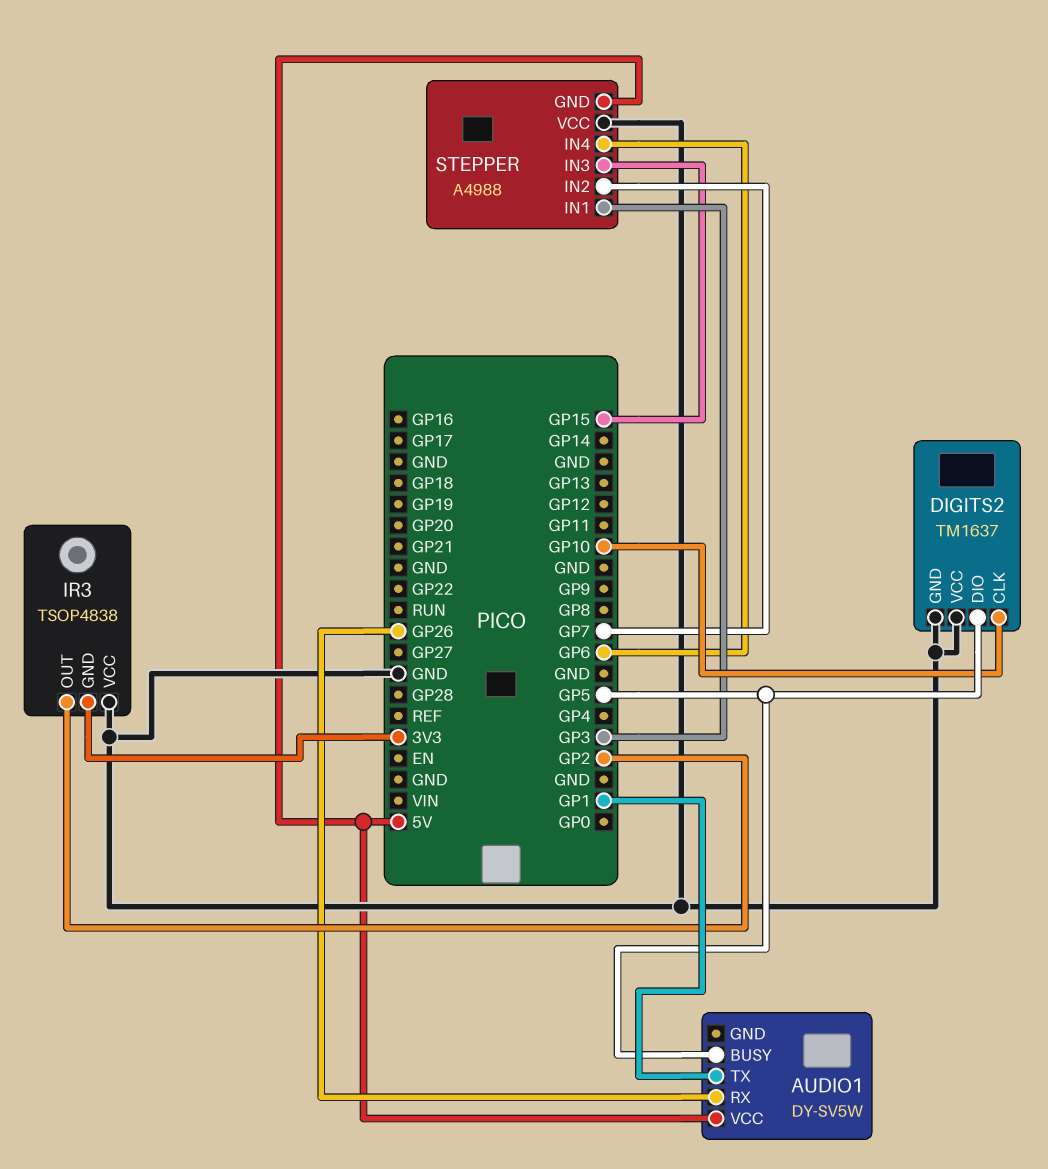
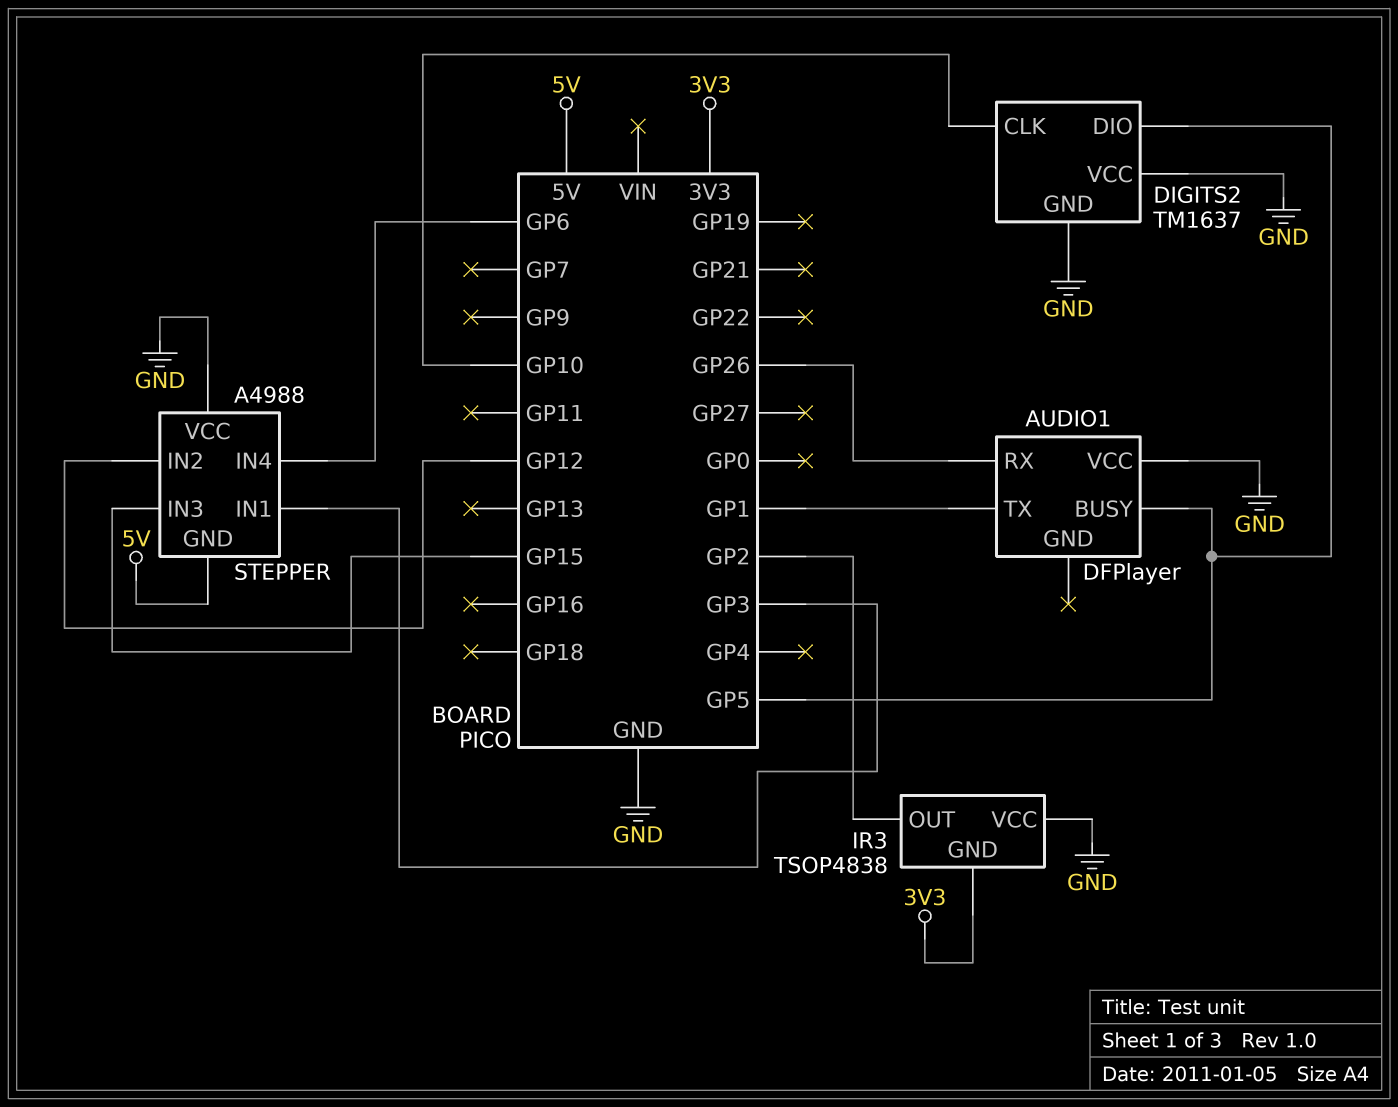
AUDIO1: DY-SV5W -> DFPlayer
AUDIO1 pin VCC: 5V -> GND
STEPPER pin IN2: GP7 -> GP12

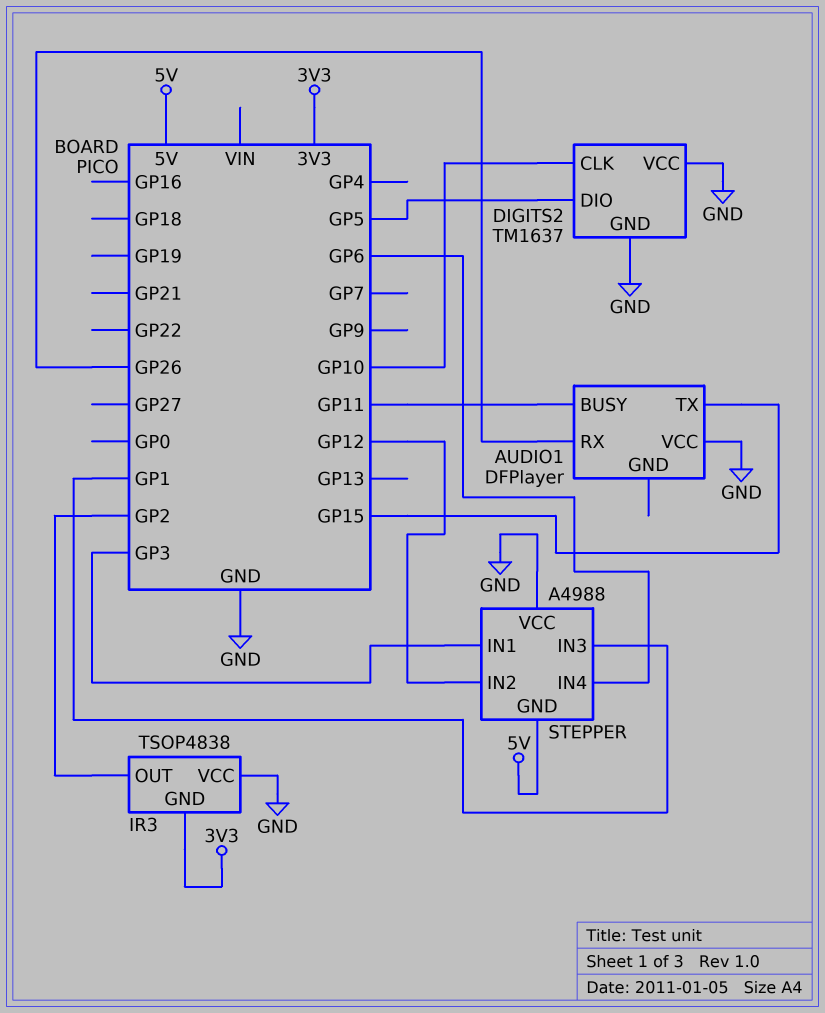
AUDIO1 pin BUSY: GP5 -> GP11
AUDIO1 pin TX: GP1 -> GP15
STEPPER pin IN3: GP15 -> GP1

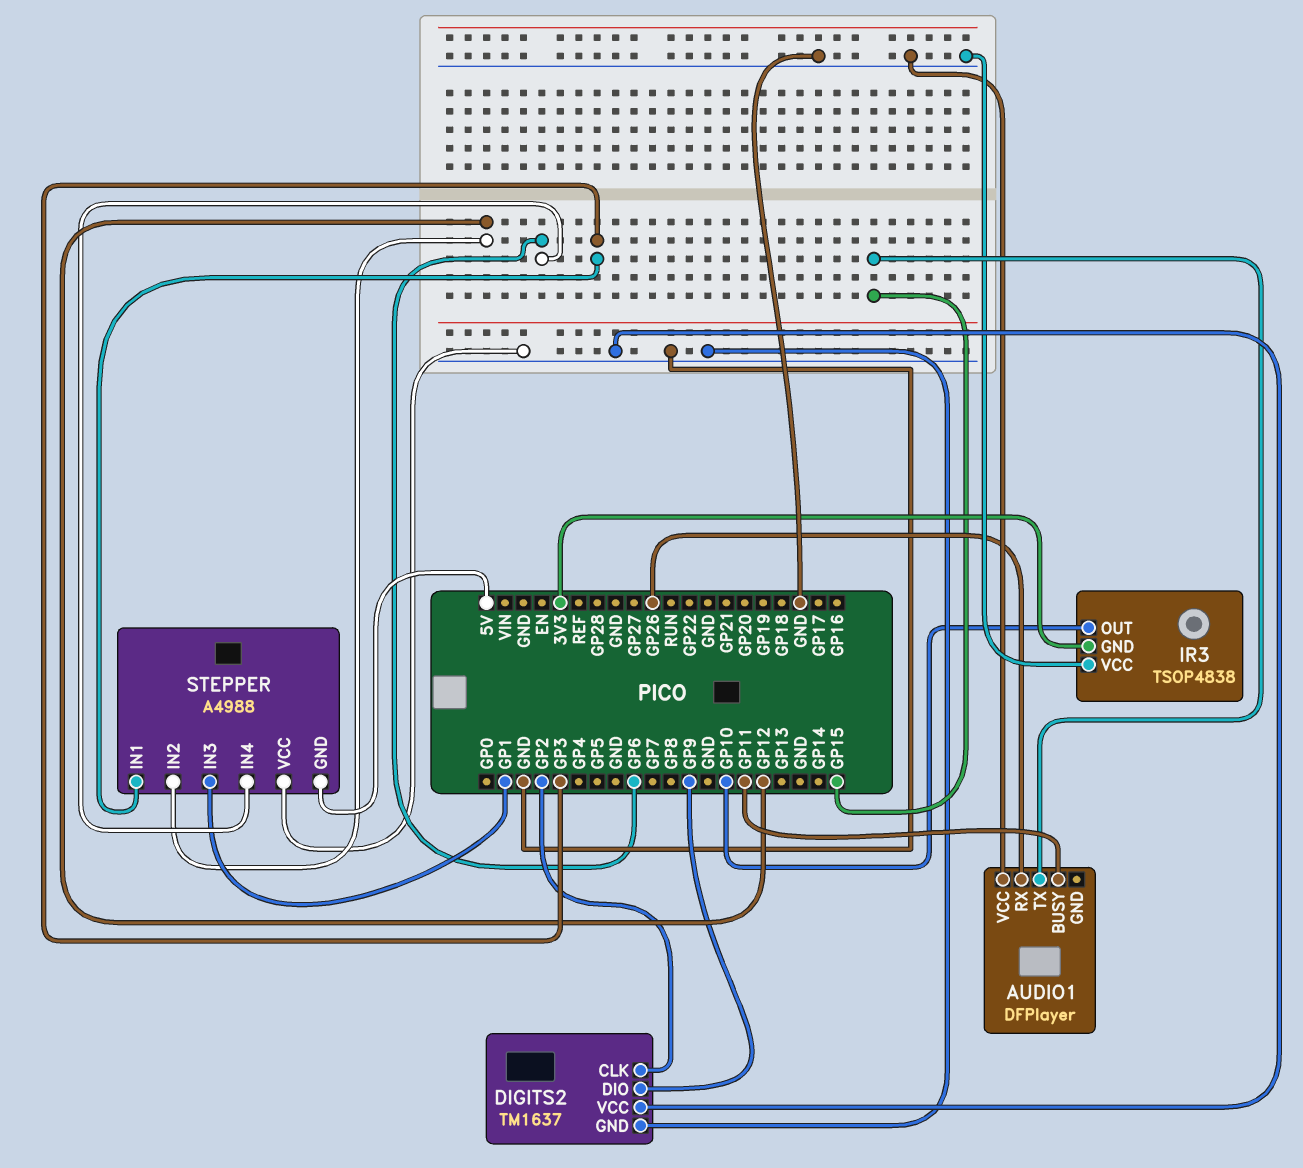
DIGITS2 pin CLK: GP10 -> GP2
DIGITS2 pin DIO: GP5 -> GP9
IR3 pin OUT: GP2 -> GP10

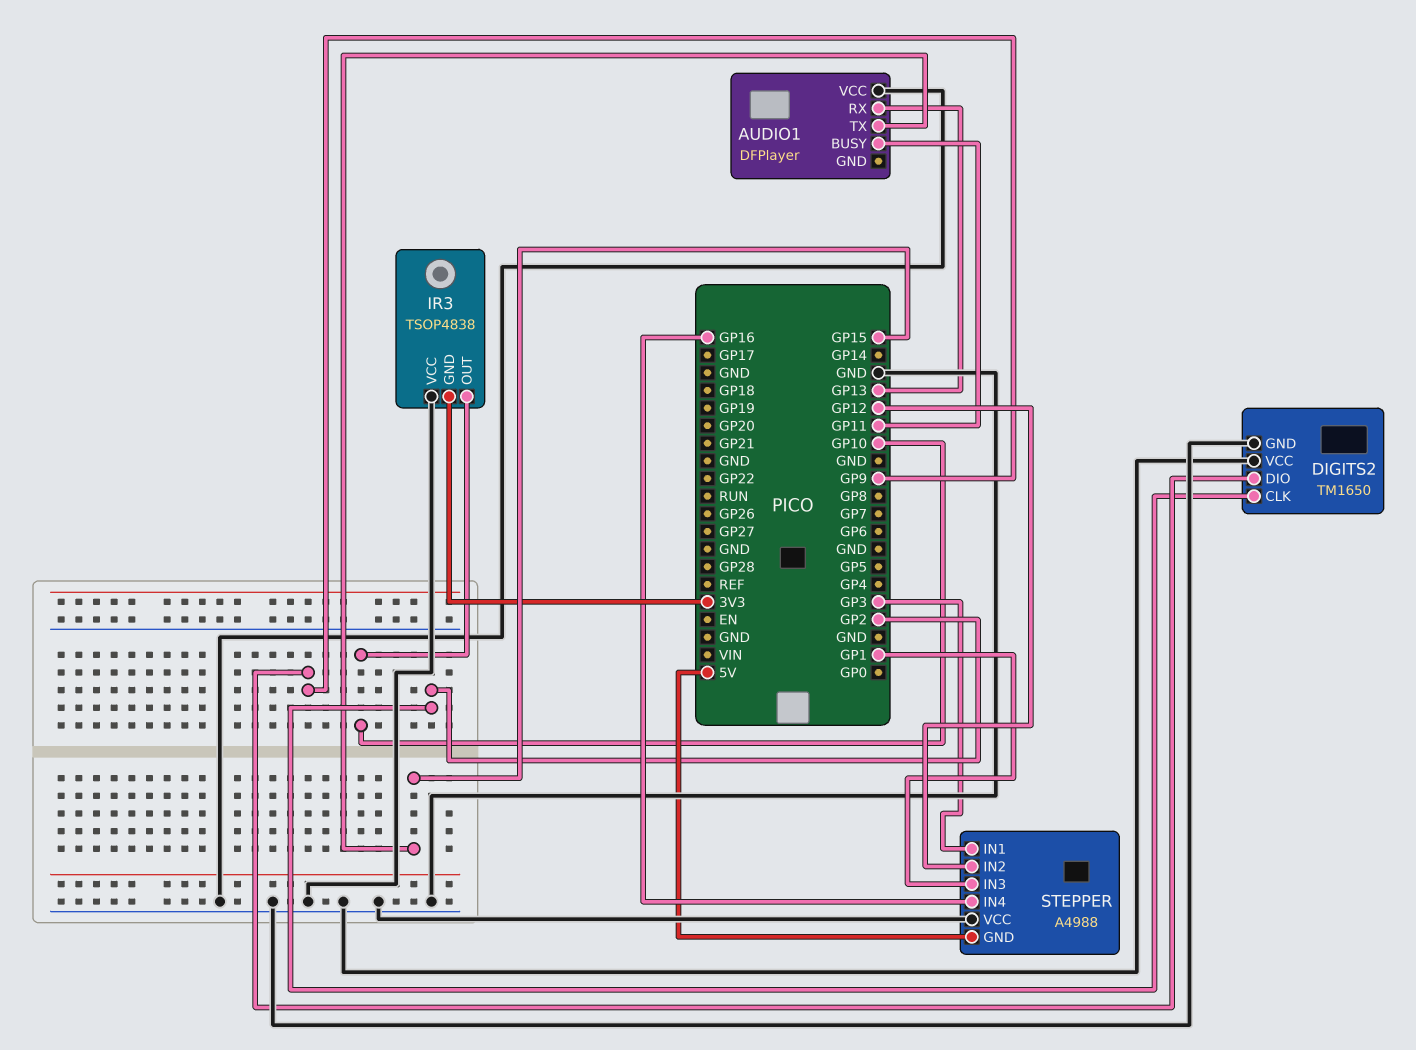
AUDIO1 pin RX: GP26 -> GP13
DIGITS2: TM1637 -> TM1650
STEPPER pin IN4: GP6 -> GP16

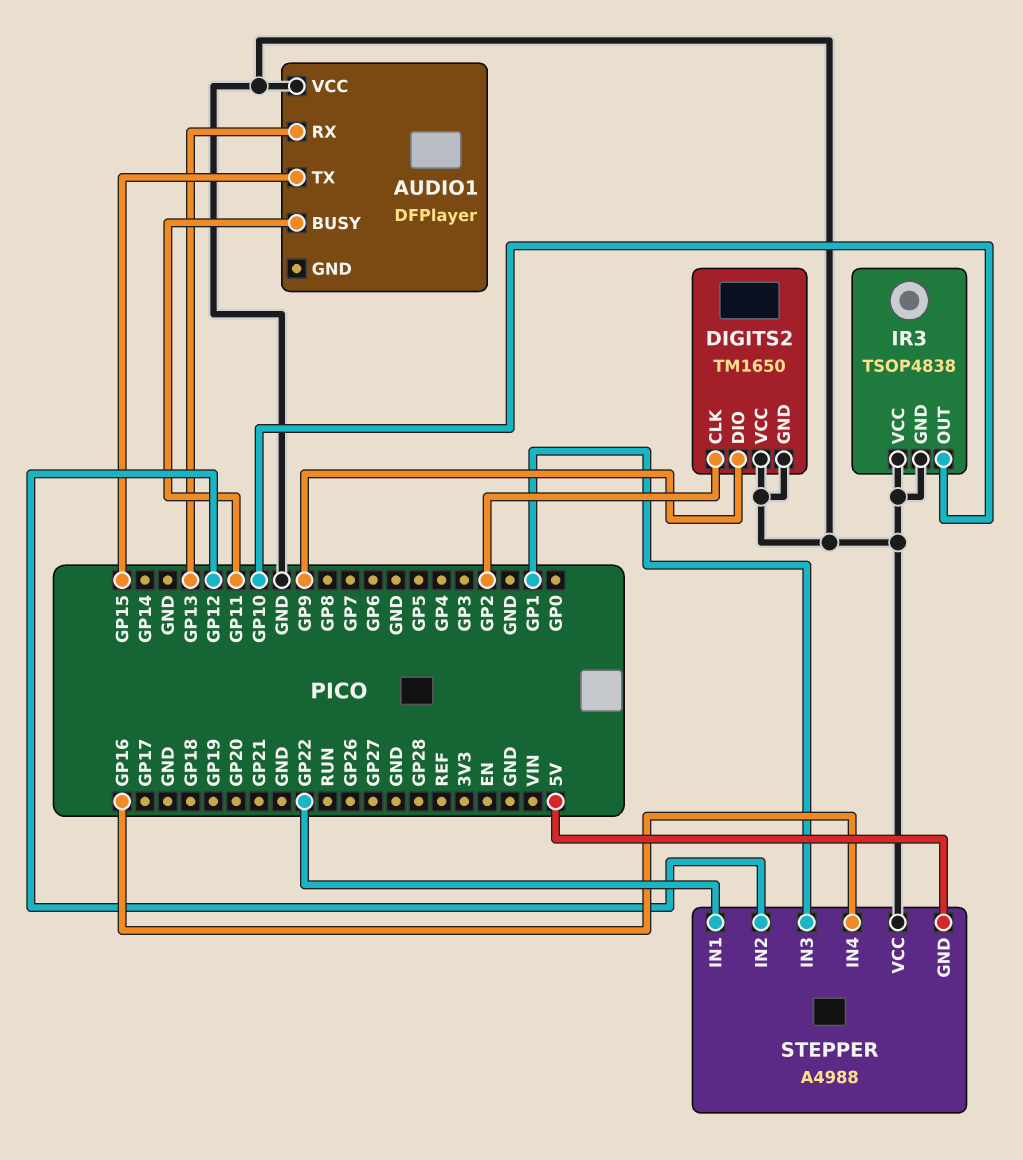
IR3 pin GND: 3V3 -> GND
STEPPER pin IN1: GP3 -> GP22

